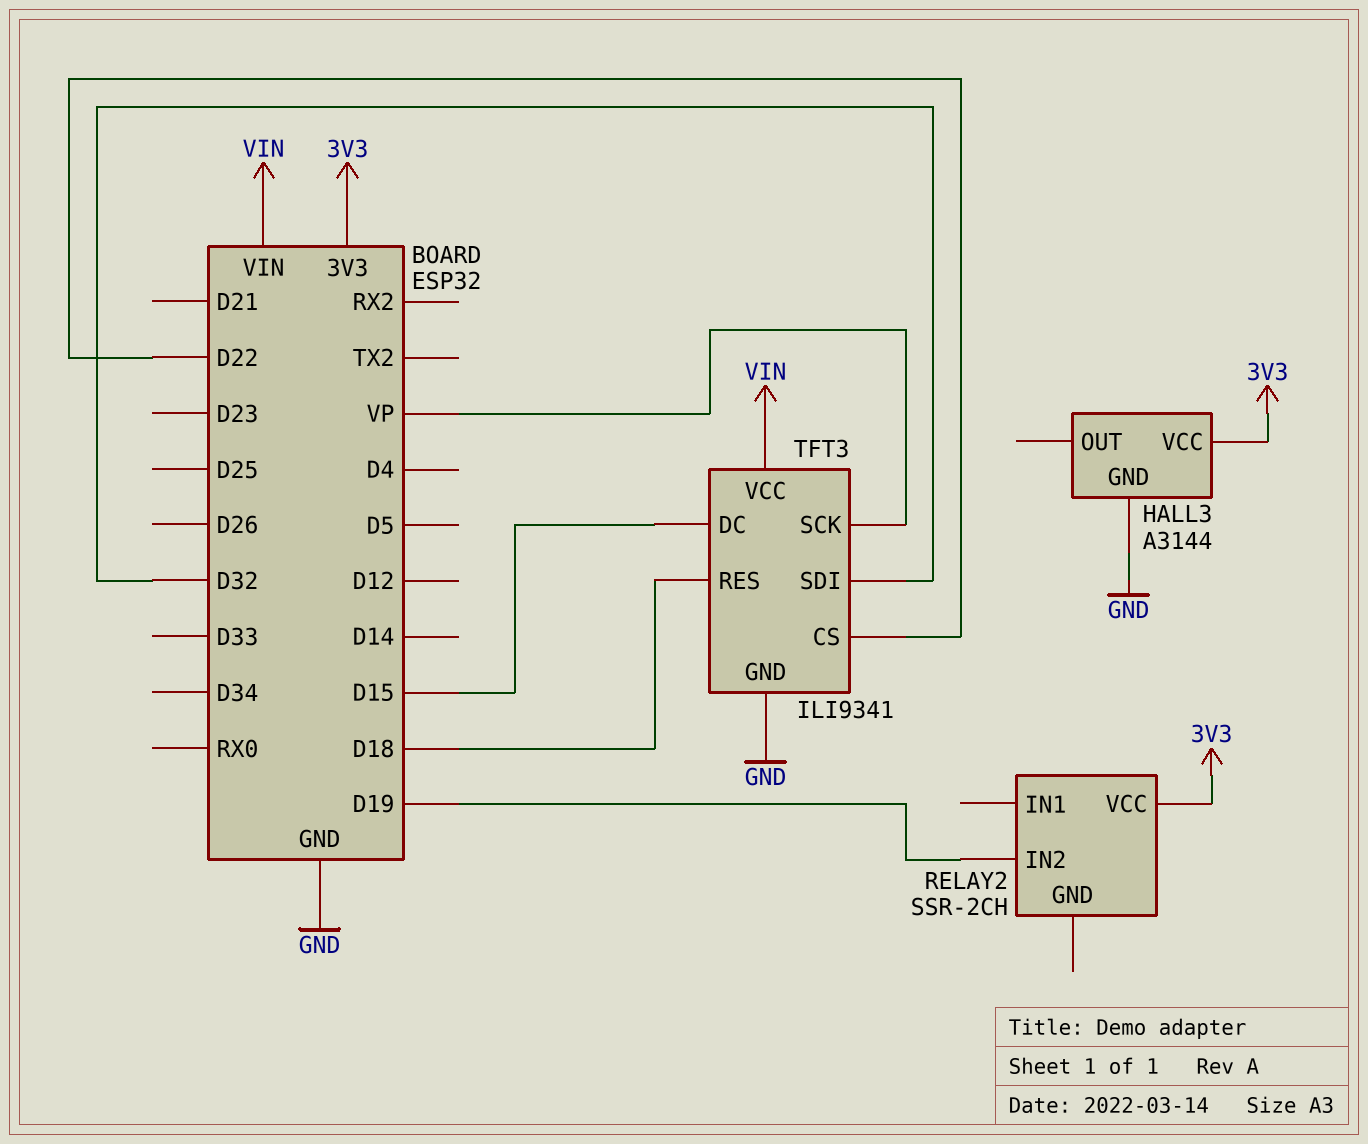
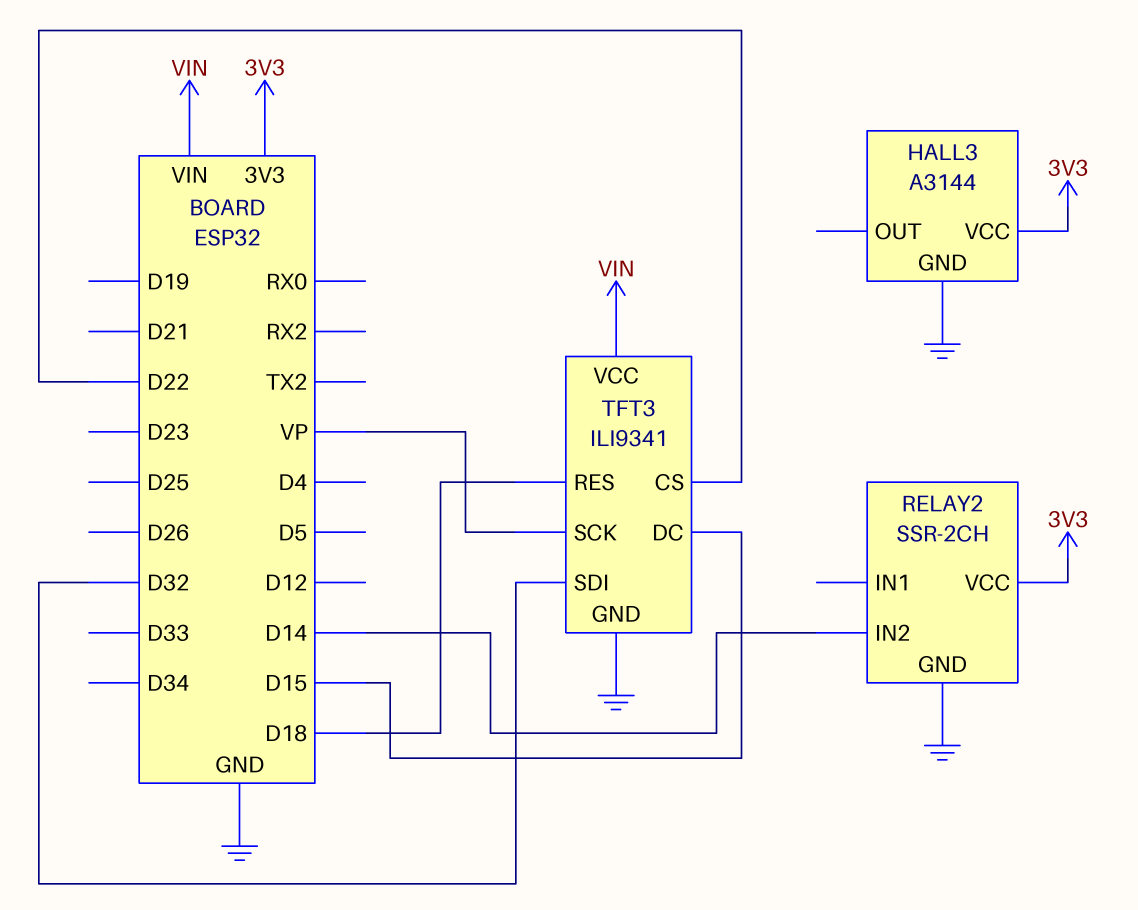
RELAY2 pin GND: none -> GND
RELAY2 pin IN2: D19 -> D14

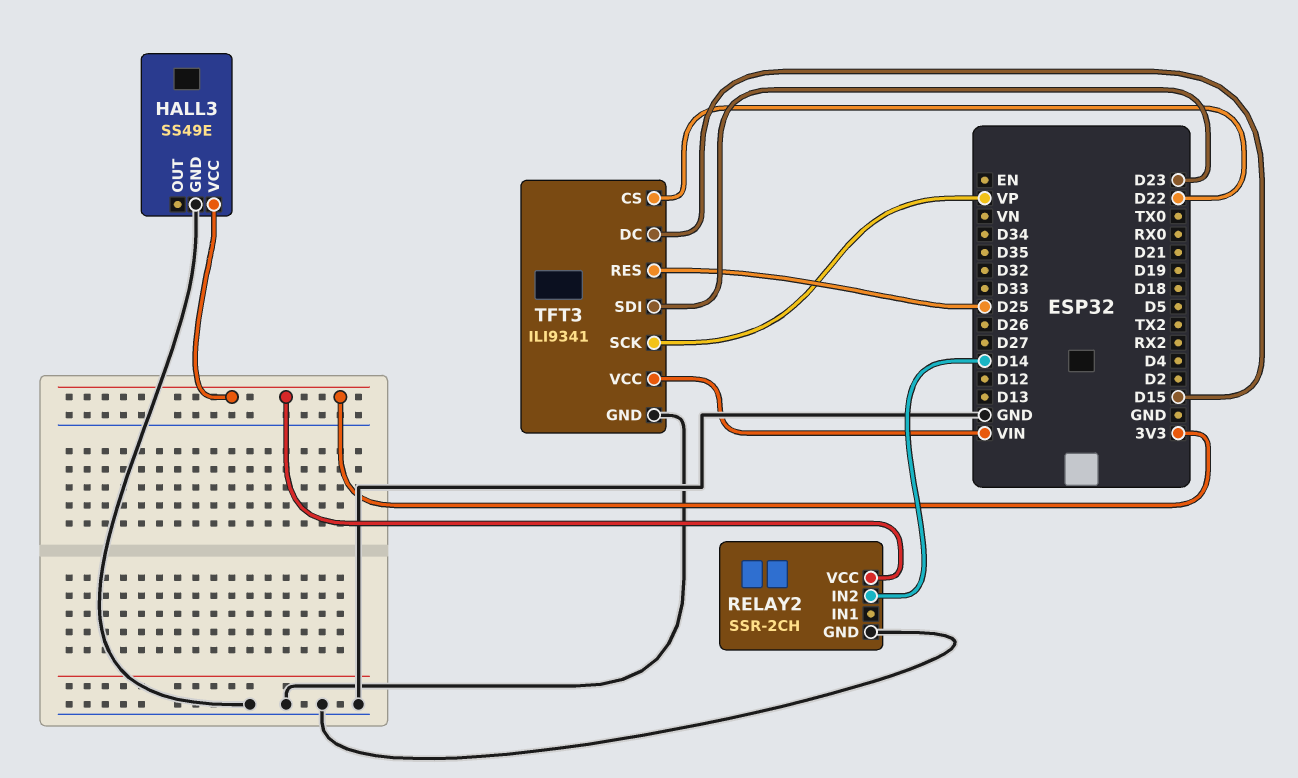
HALL3: A3144 -> SS49E
TFT3 pin RES: D18 -> D25
TFT3 pin SDI: D32 -> D23

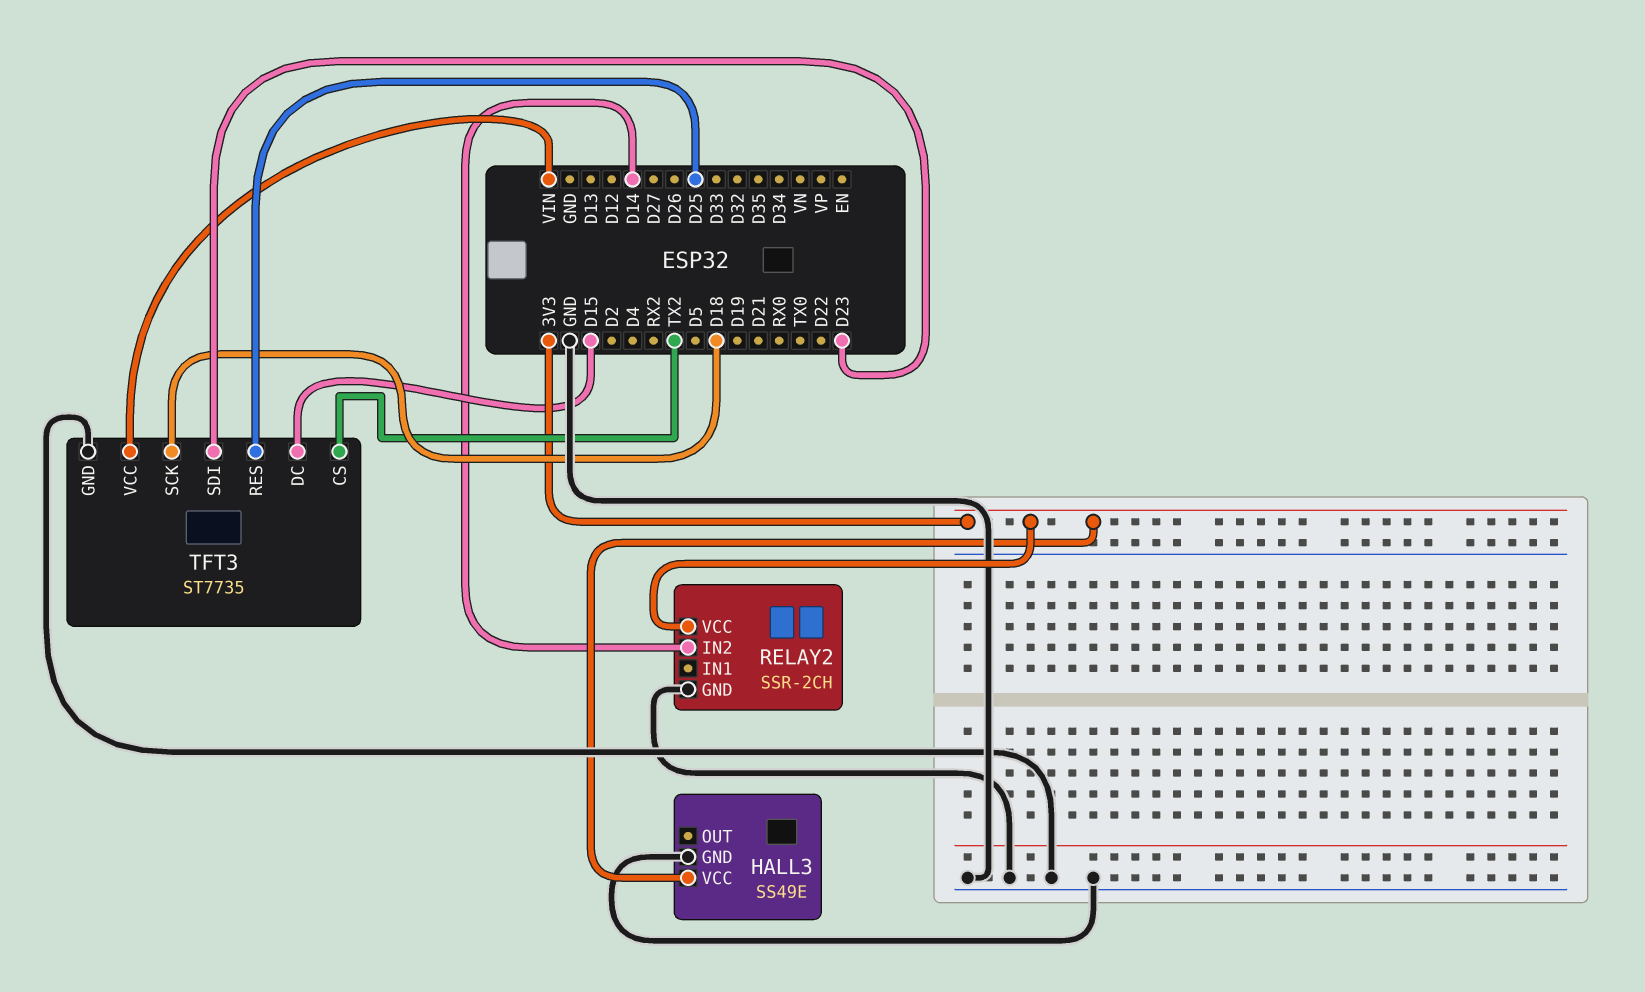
TFT3: ILI9341 -> ST7735
TFT3 pin CS: D22 -> TX2
TFT3 pin SCK: VP -> D18

